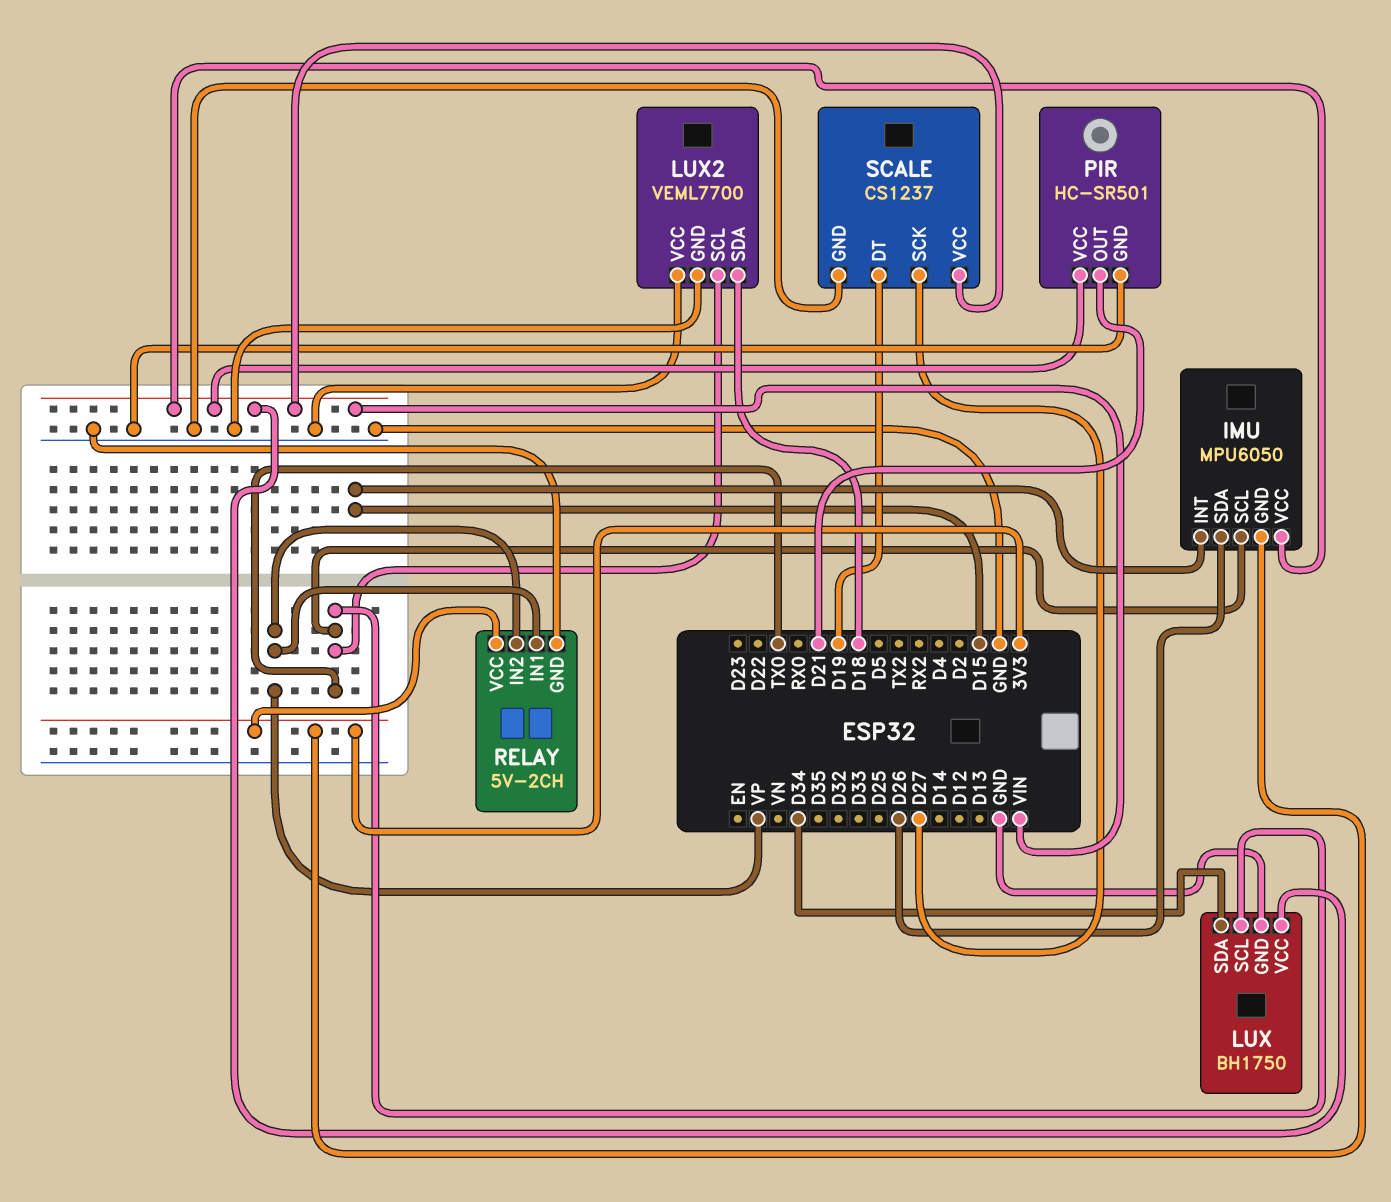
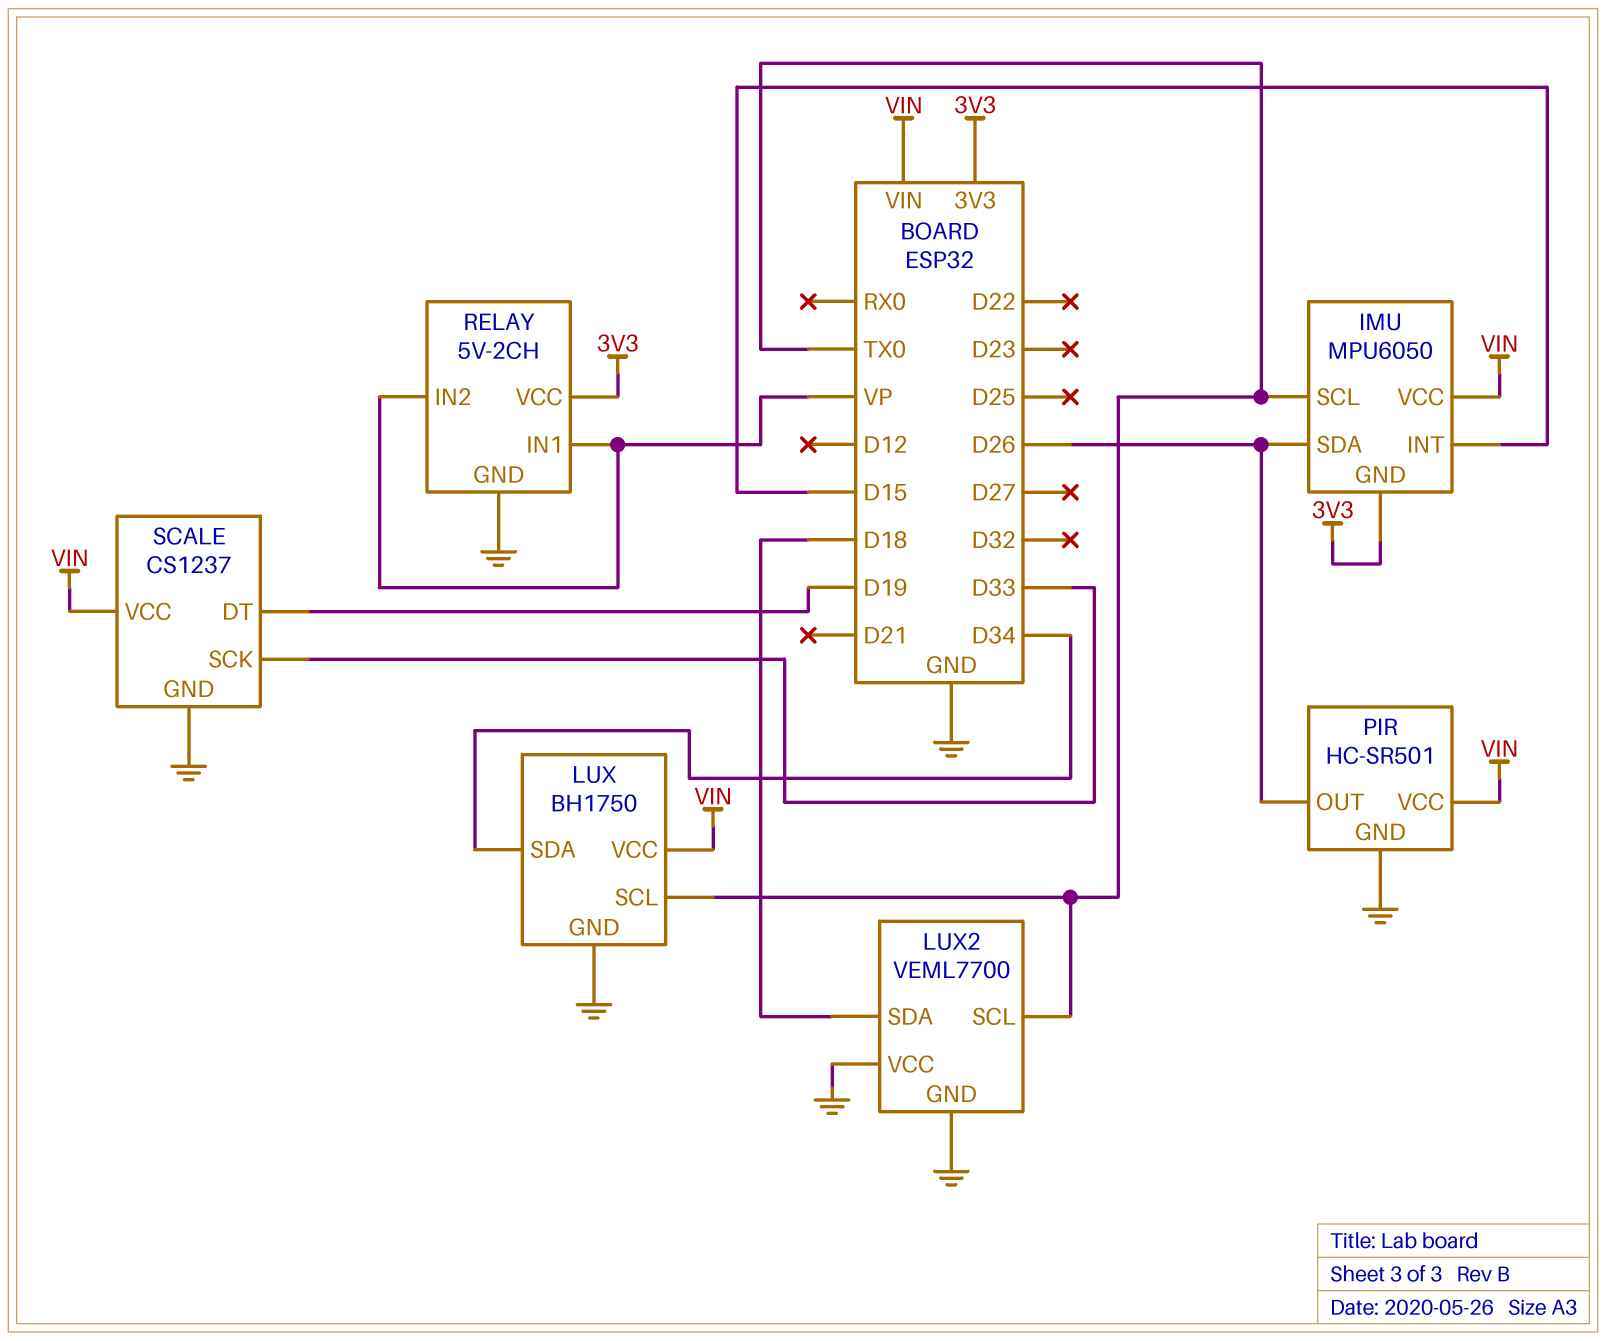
PIR pin OUT: D21 -> D26
SCALE pin SCK: D27 -> D33

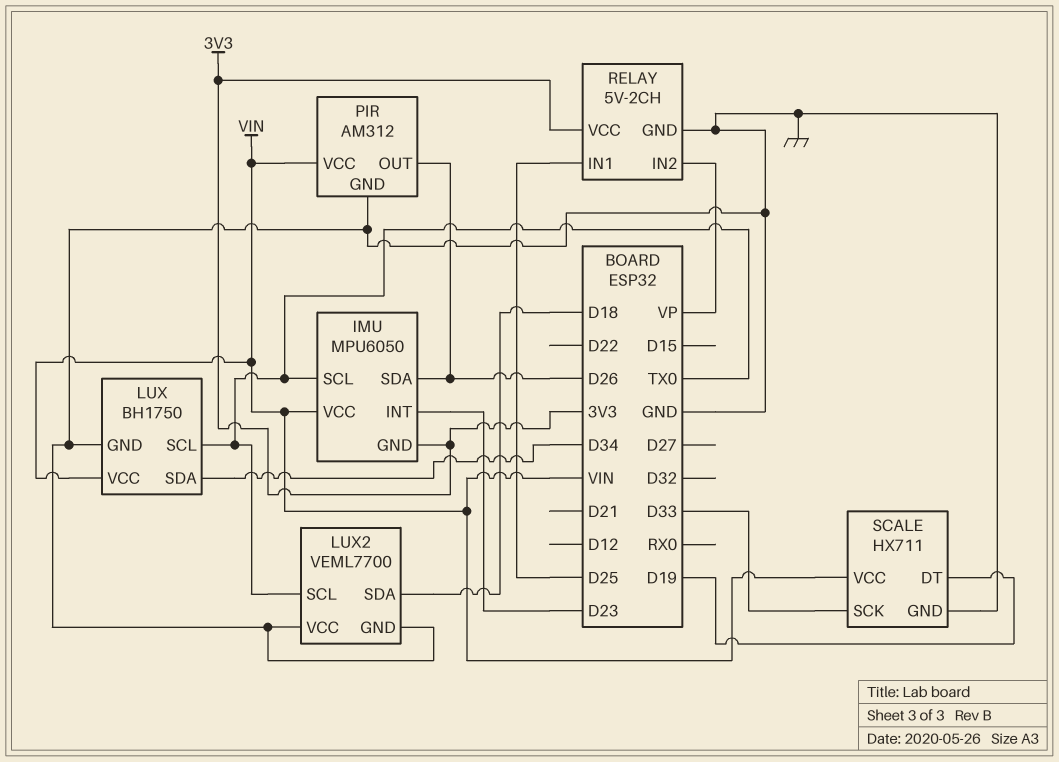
IMU pin INT: D15 -> D23
PIR: HC-SR501 -> AM312
RELAY pin IN1: VP -> D25
SCALE: CS1237 -> HX711

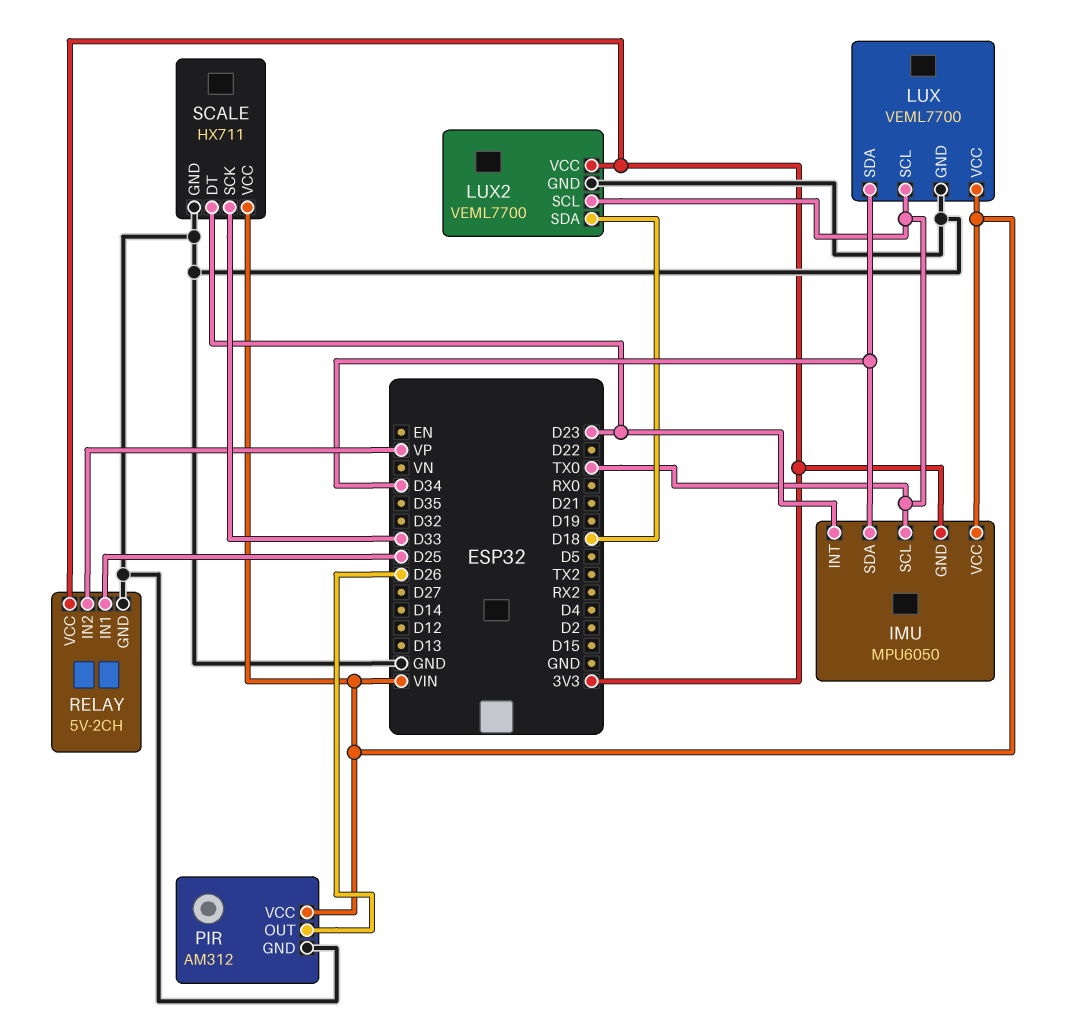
IMU pin SDA: D26 -> D34
LUX: BH1750 -> VEML7700
LUX2 pin VCC: GND -> 3V3
SCALE pin DT: D19 -> D23

